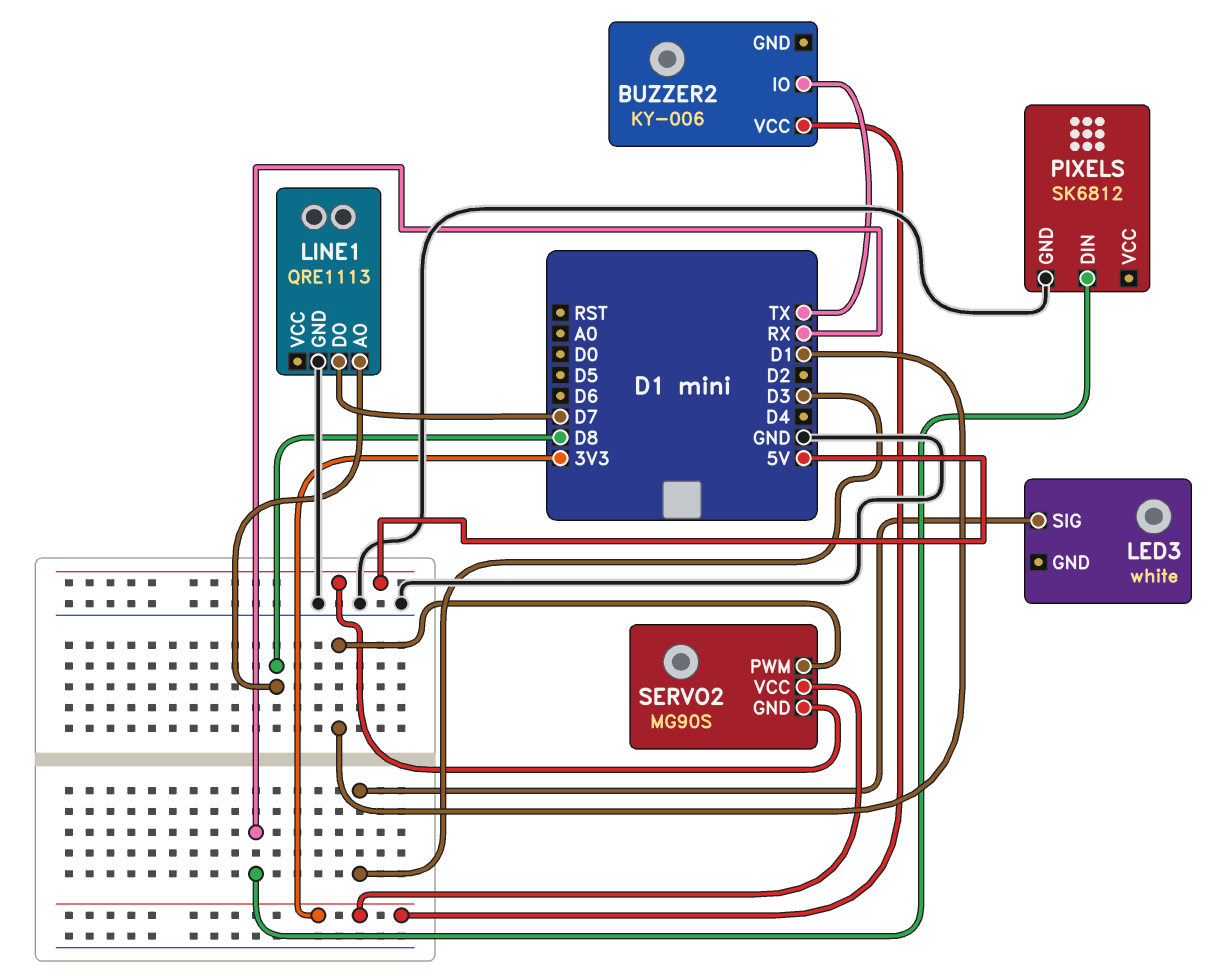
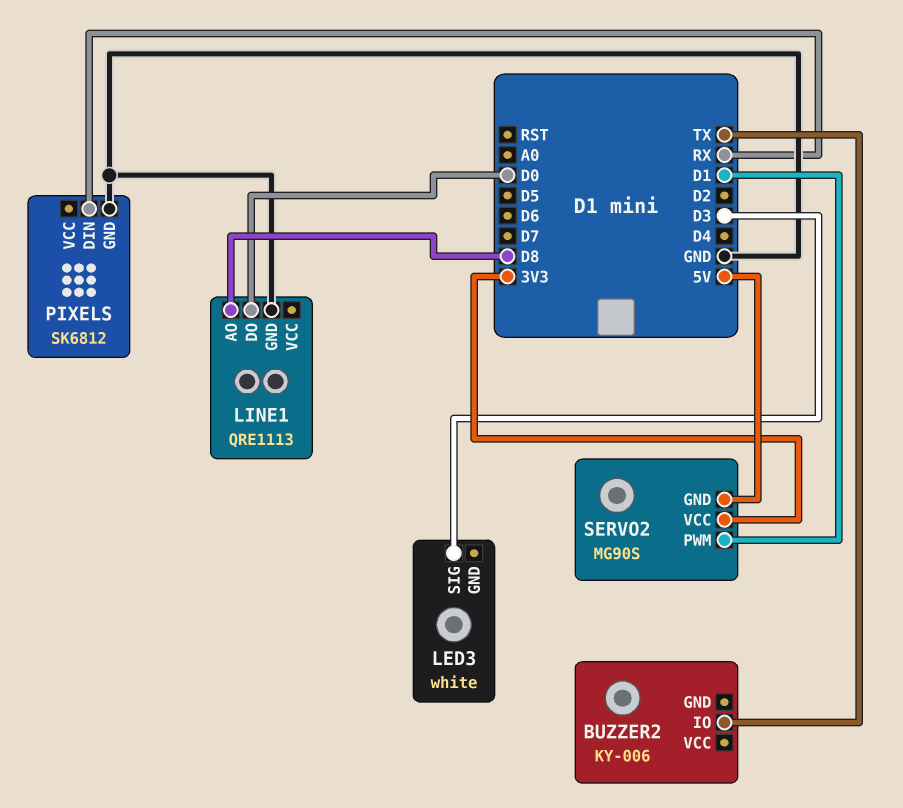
BUZZER2 pin VCC: 3V3 -> none
LINE1 pin DO: D7 -> D0

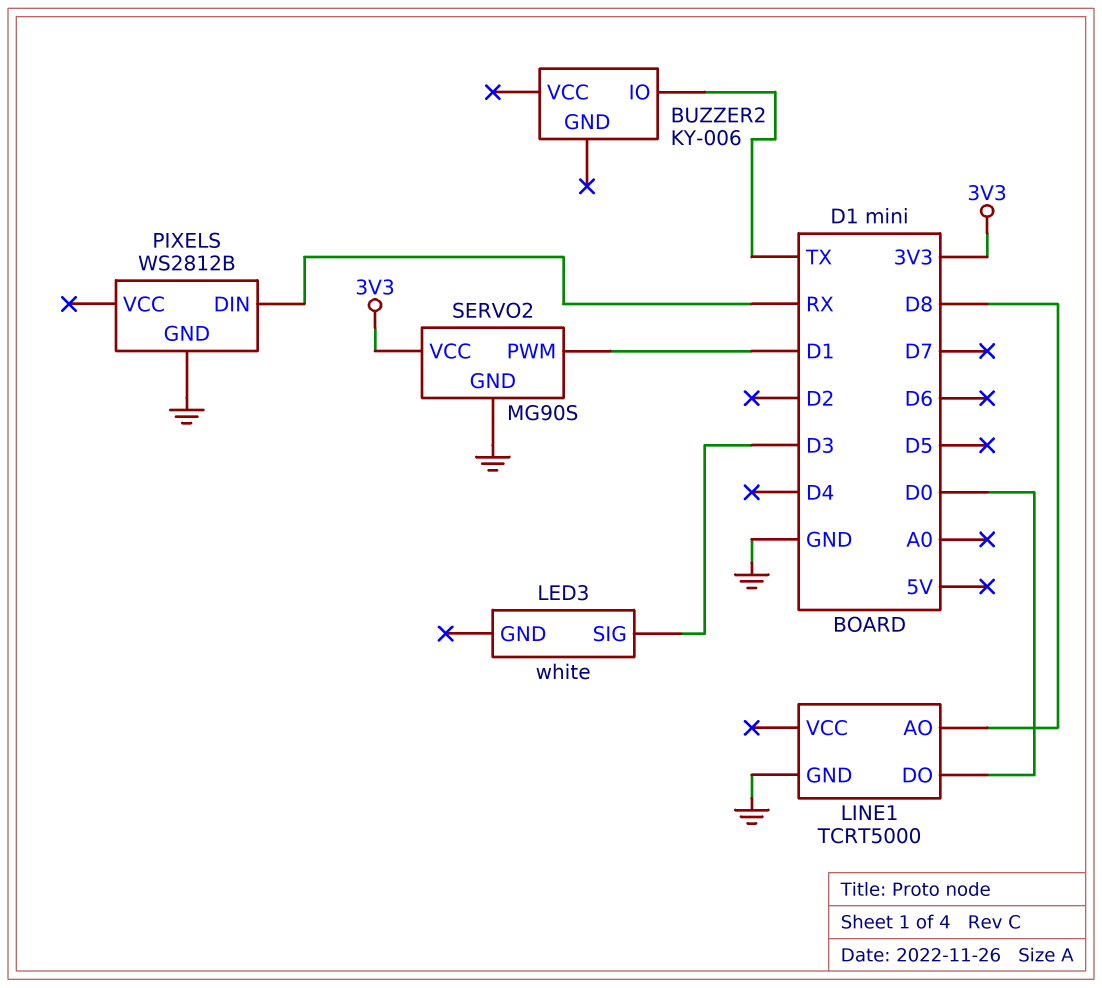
LINE1: QRE1113 -> TCRT5000
PIXELS: SK6812 -> WS2812B
SERVO2 pin GND: 5V -> GND

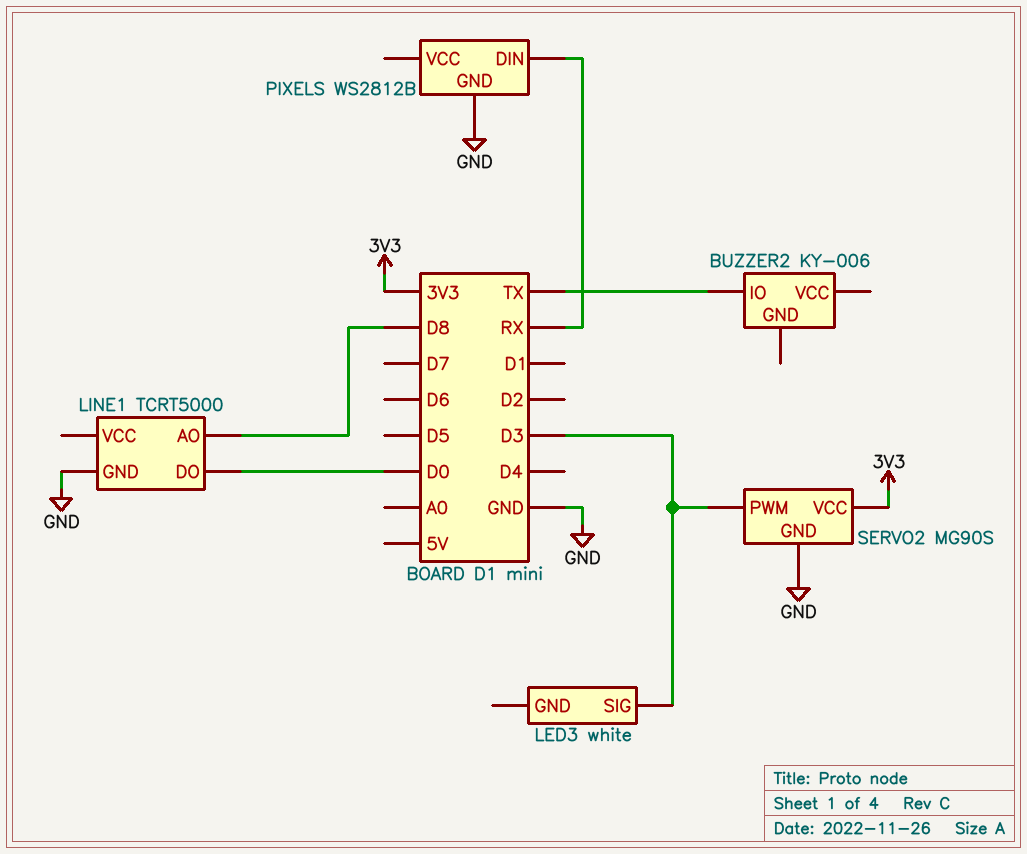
SERVO2 pin PWM: D1 -> D3

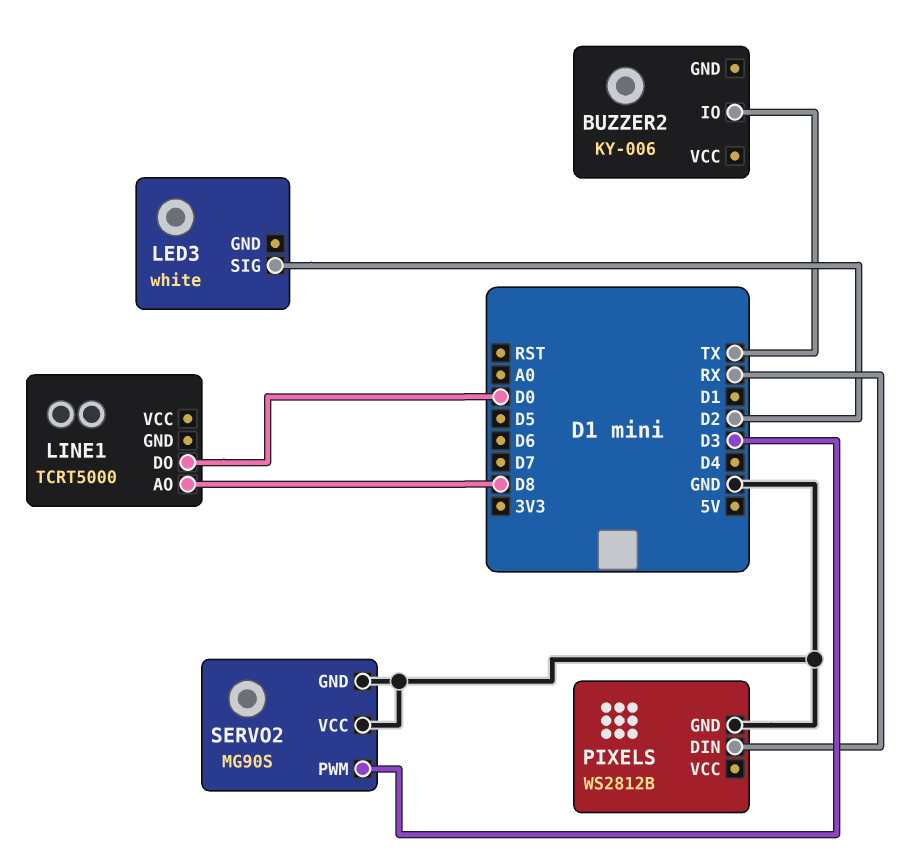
LED3 pin SIG: D3 -> D2
LINE1 pin GND: GND -> none
SERVO2 pin VCC: 3V3 -> GND

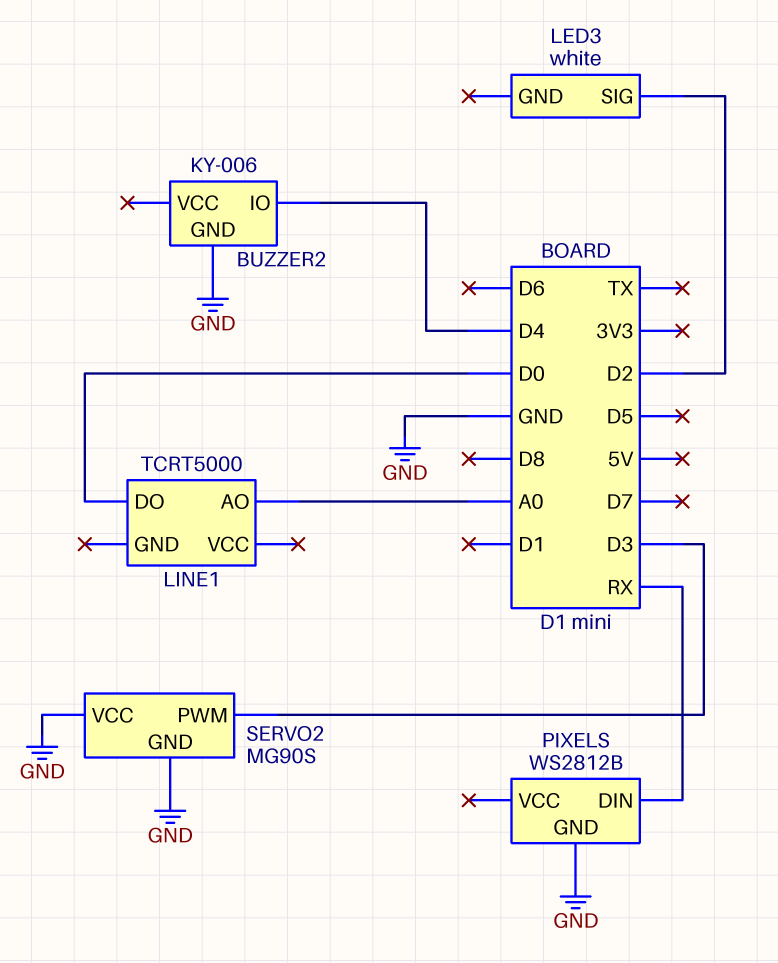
BUZZER2 pin GND: none -> GND
BUZZER2 pin IO: TX -> D4
LINE1 pin AO: D8 -> A0

